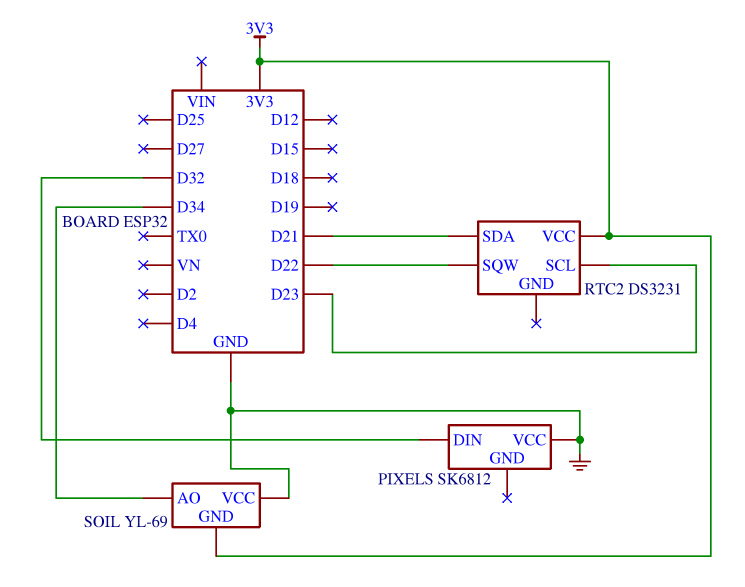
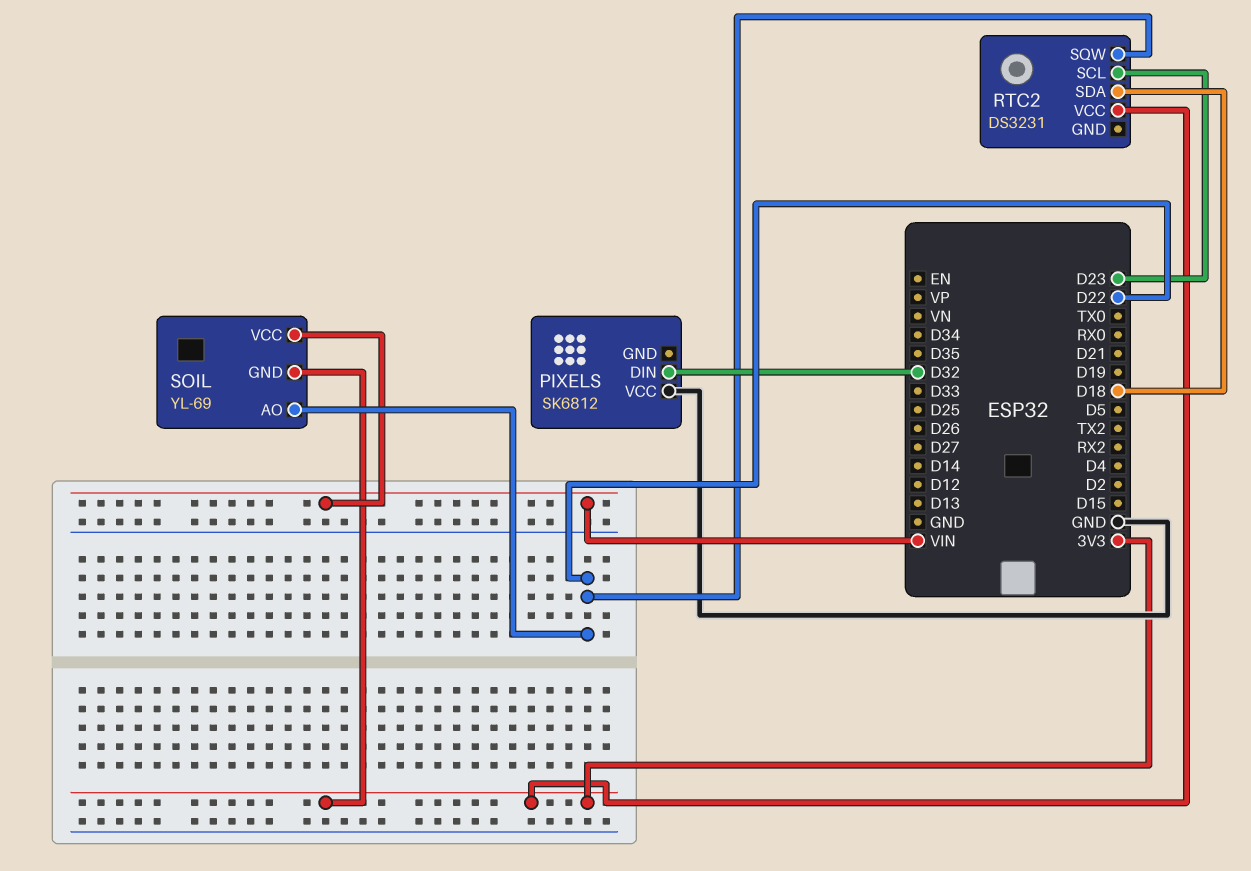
RTC2 pin SDA: D21 -> D18
SOIL pin AO: D34 -> D22
SOIL pin VCC: GND -> VIN

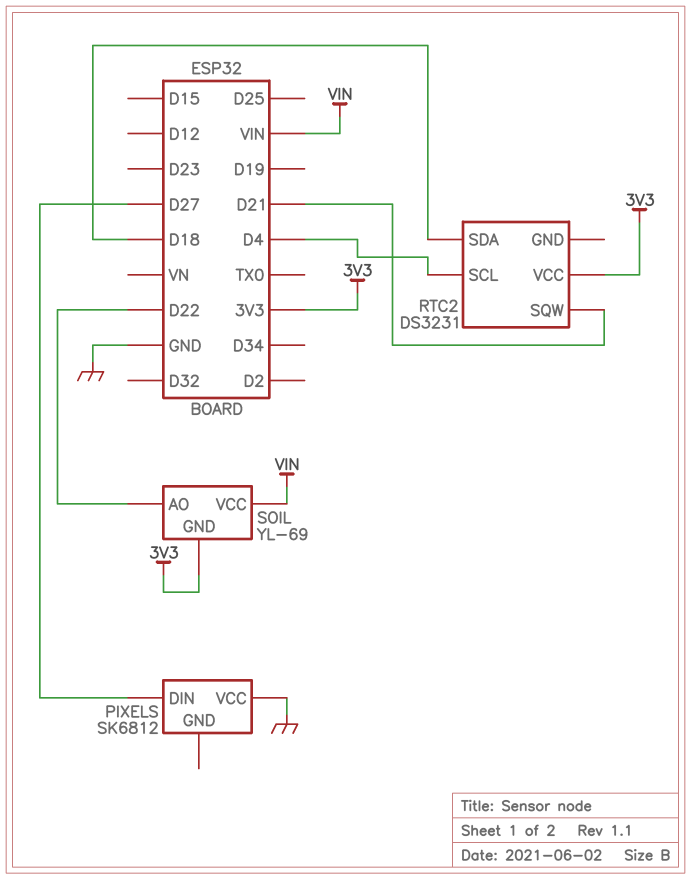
PIXELS pin DIN: D32 -> D27
RTC2 pin SCL: D23 -> D4
RTC2 pin SQW: D22 -> D21

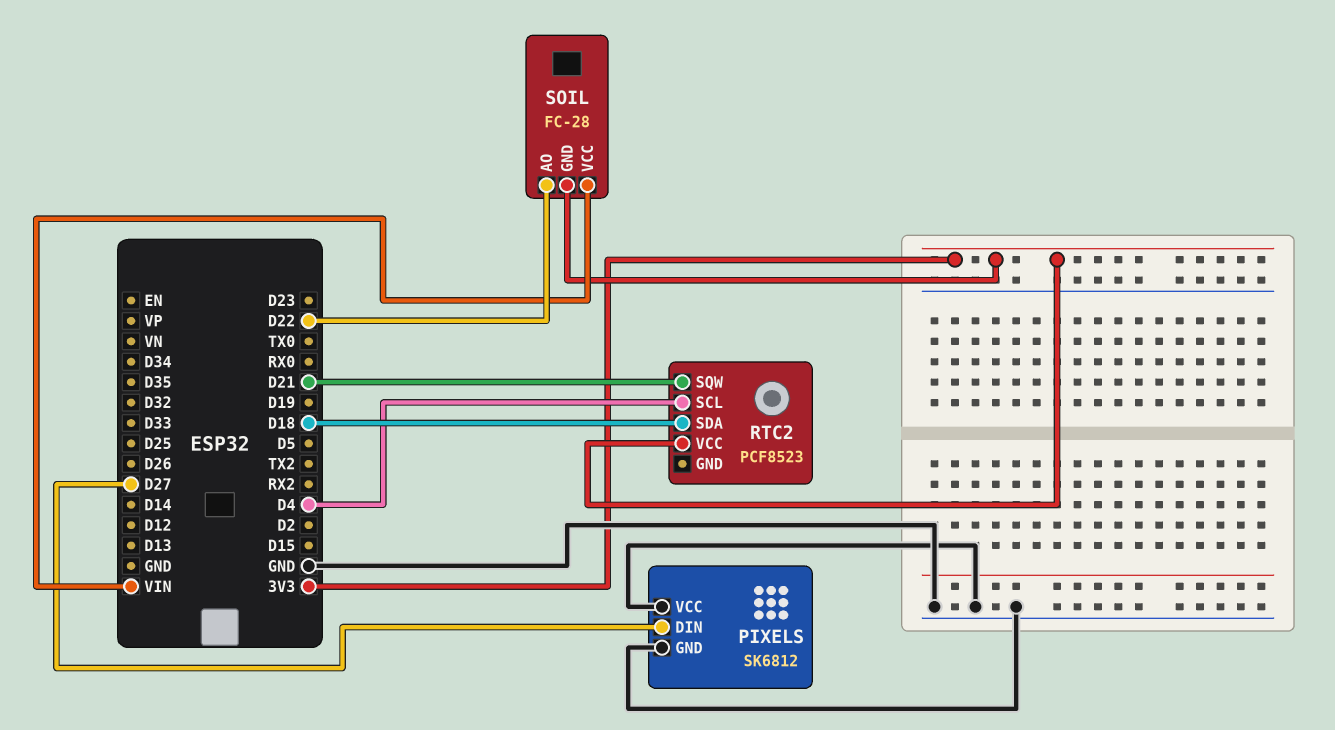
PIXELS pin GND: none -> GND
RTC2: DS3231 -> PCF8523
SOIL: YL-69 -> FC-28

